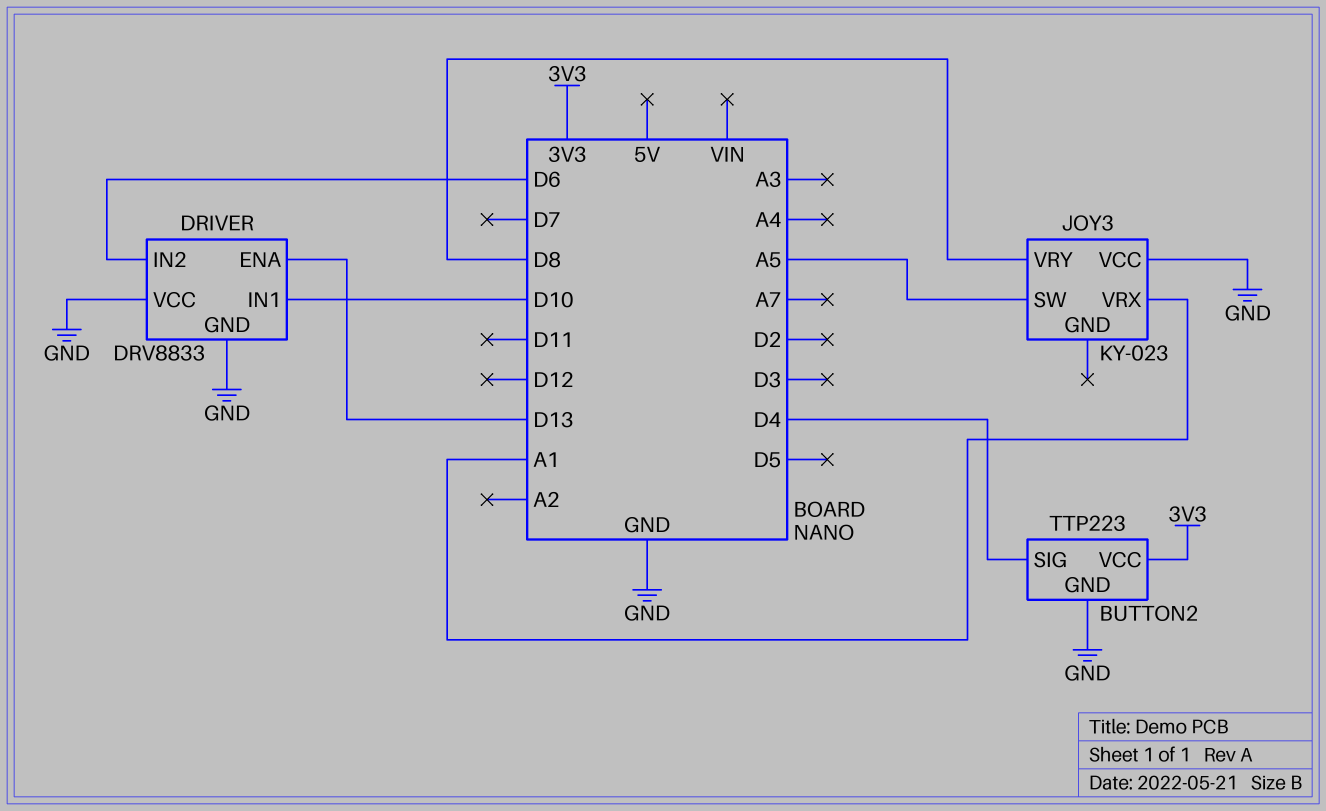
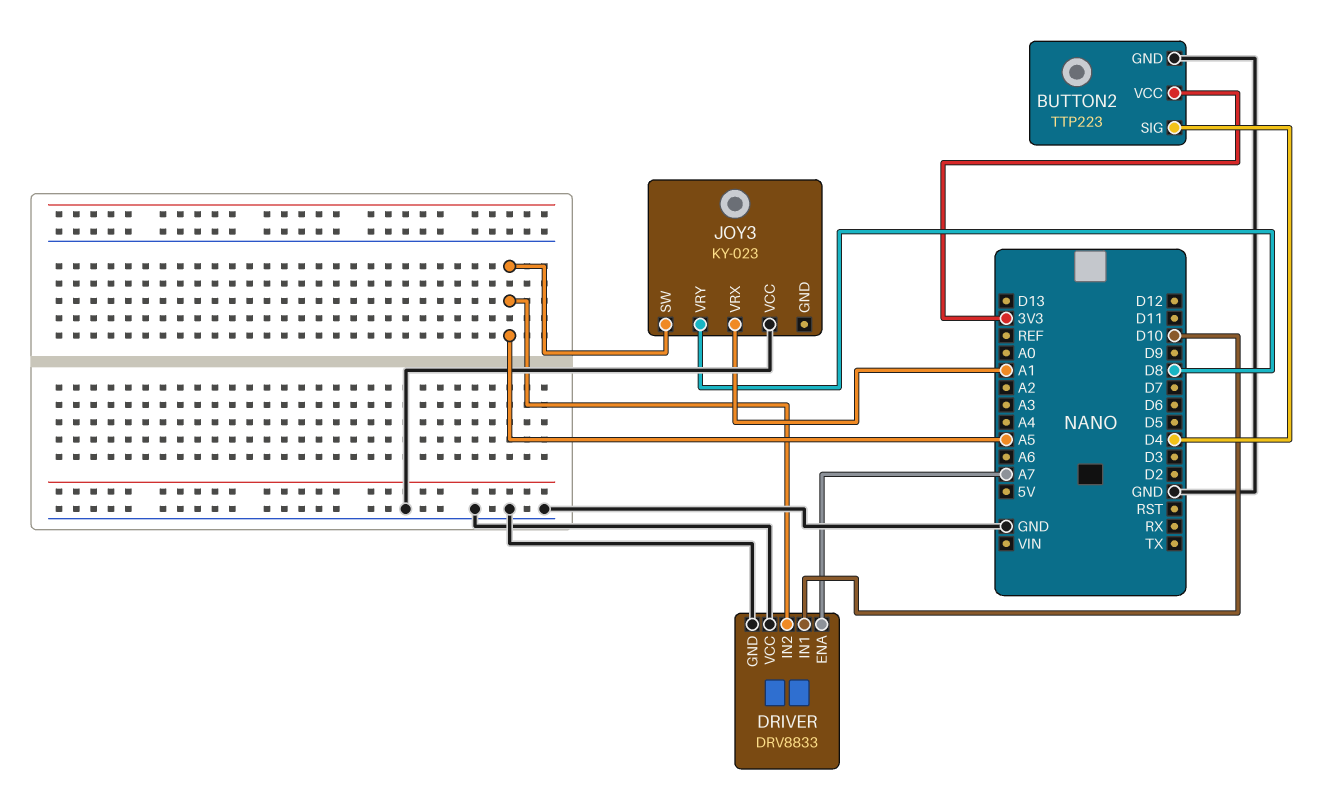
DRIVER pin ENA: D13 -> A7
DRIVER pin IN2: D6 -> A5

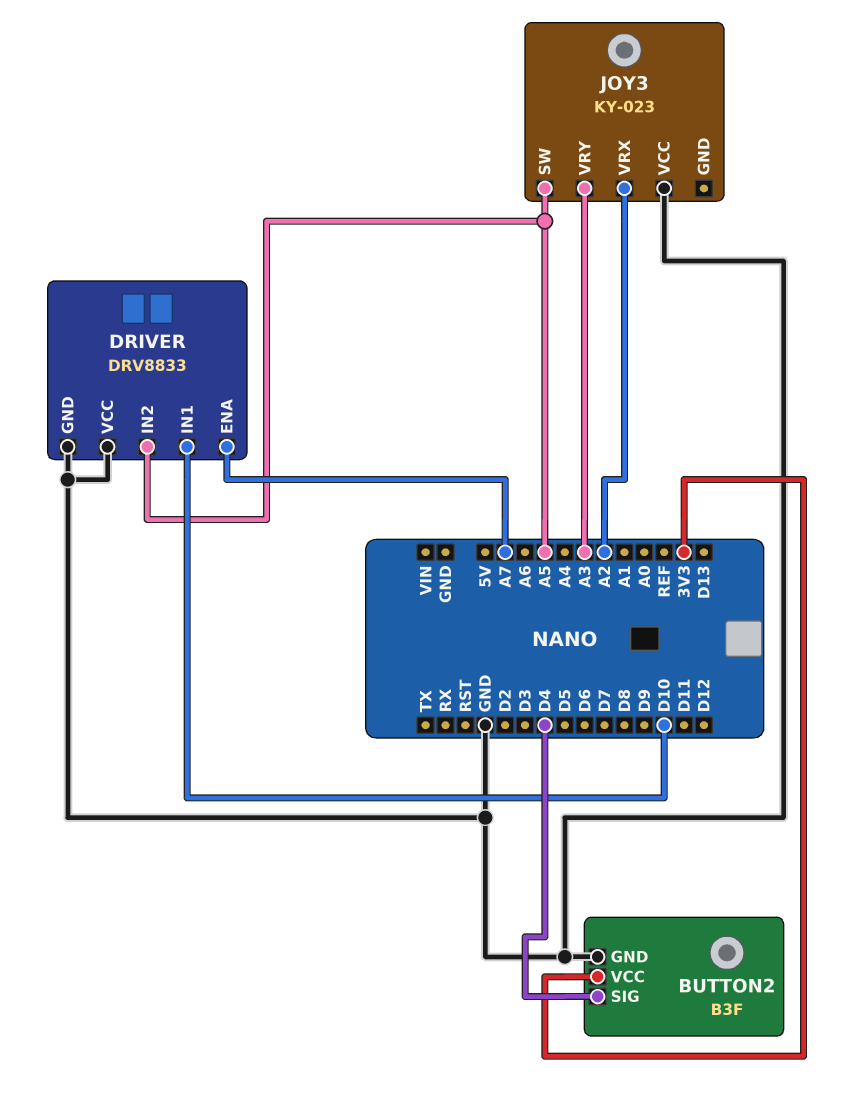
BUTTON2: TTP223 -> B3F
JOY3 pin VRX: A1 -> A2
JOY3 pin VRY: D8 -> A3

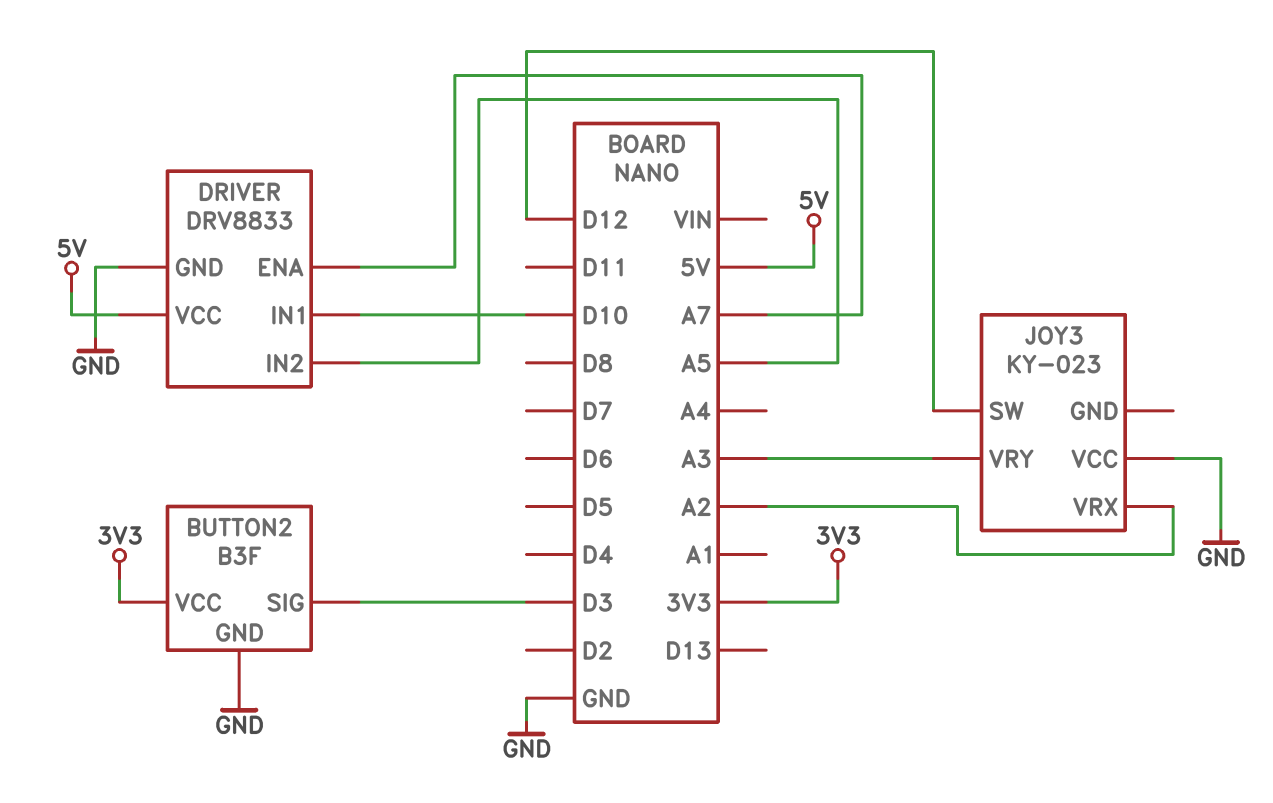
BUTTON2 pin SIG: D4 -> D3
DRIVER pin VCC: GND -> 5V
JOY3 pin SW: A5 -> D12

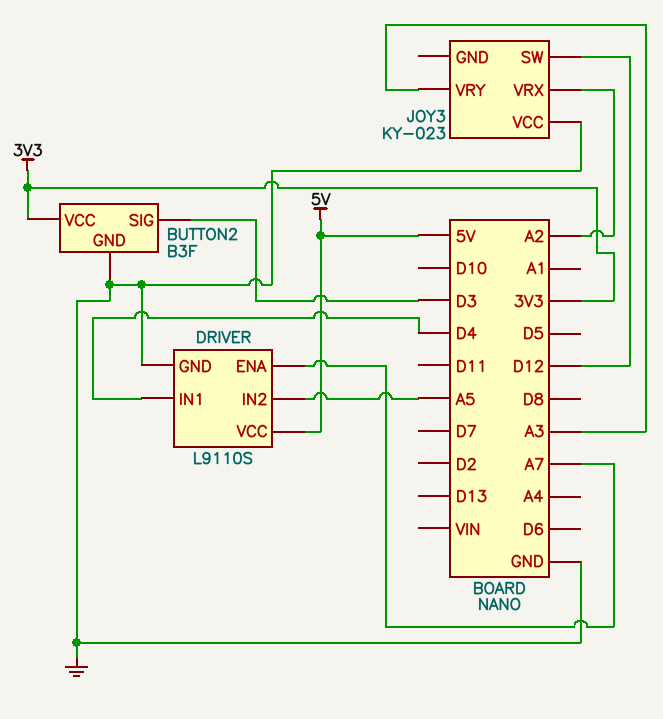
DRIVER: DRV8833 -> L9110S
DRIVER pin IN1: D10 -> D4

